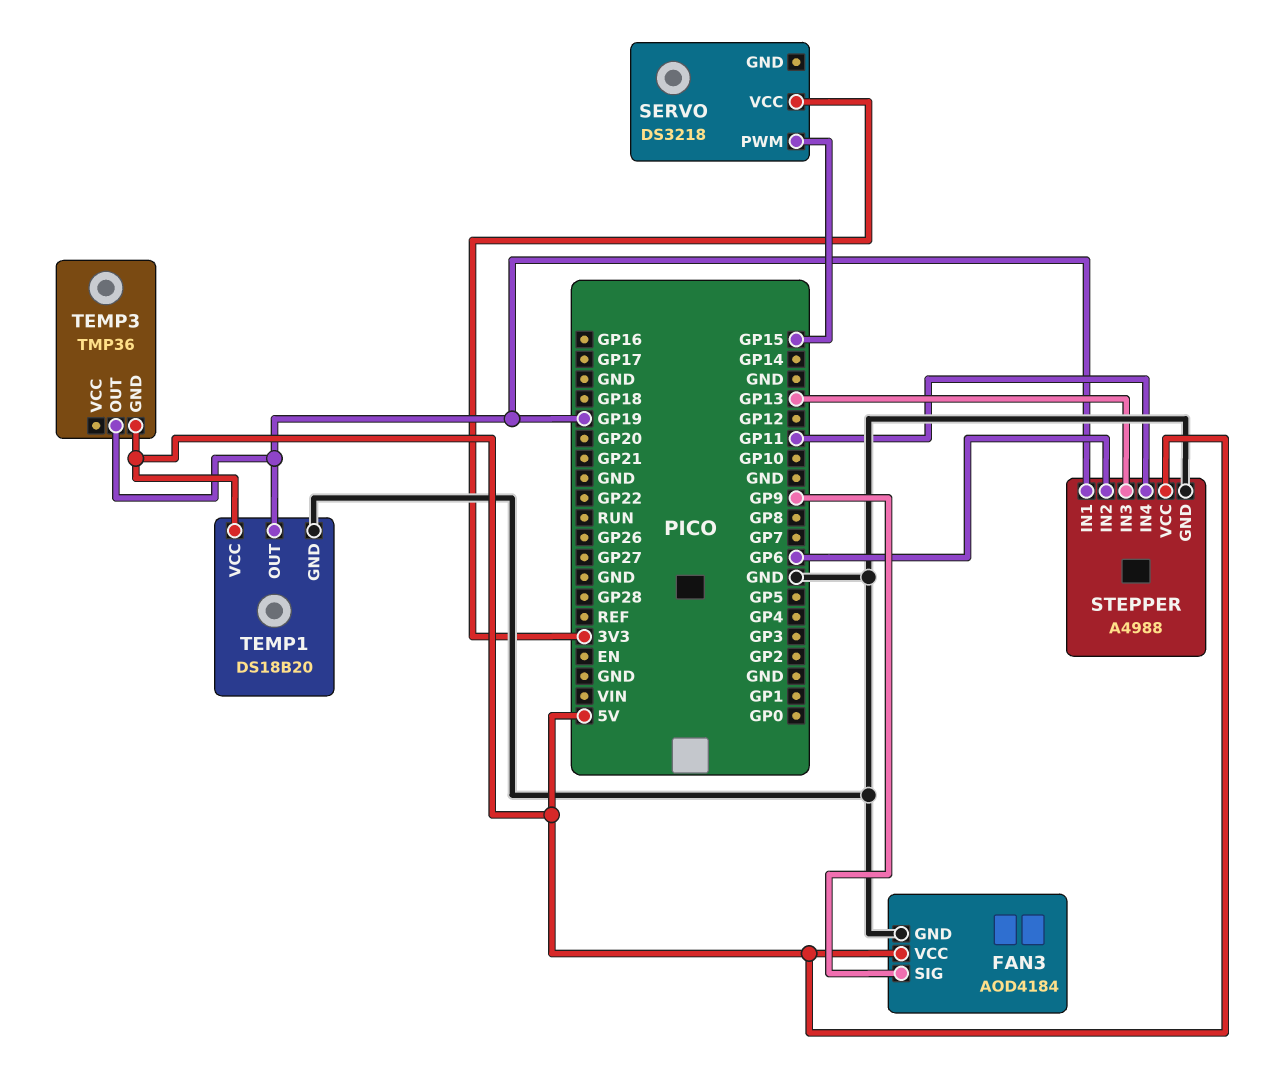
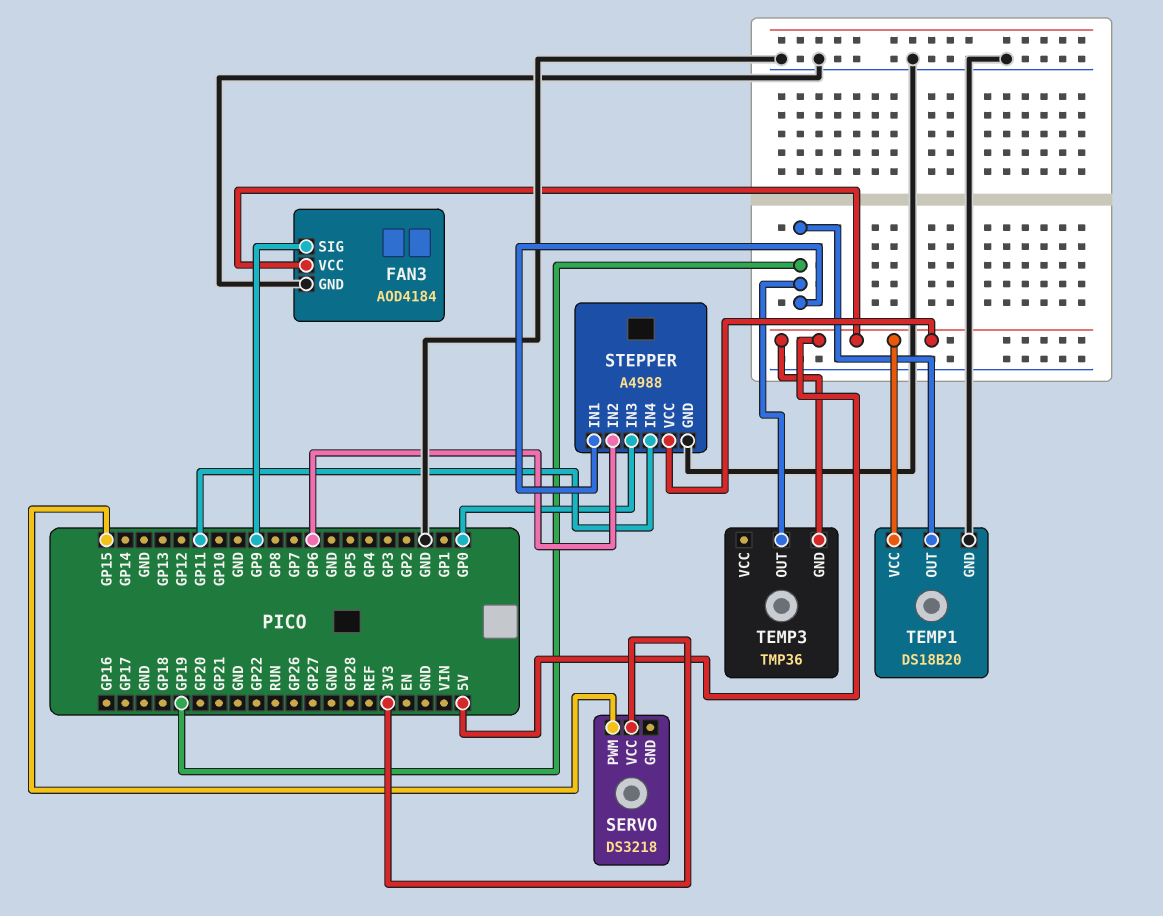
STEPPER pin IN3: GP13 -> GP0

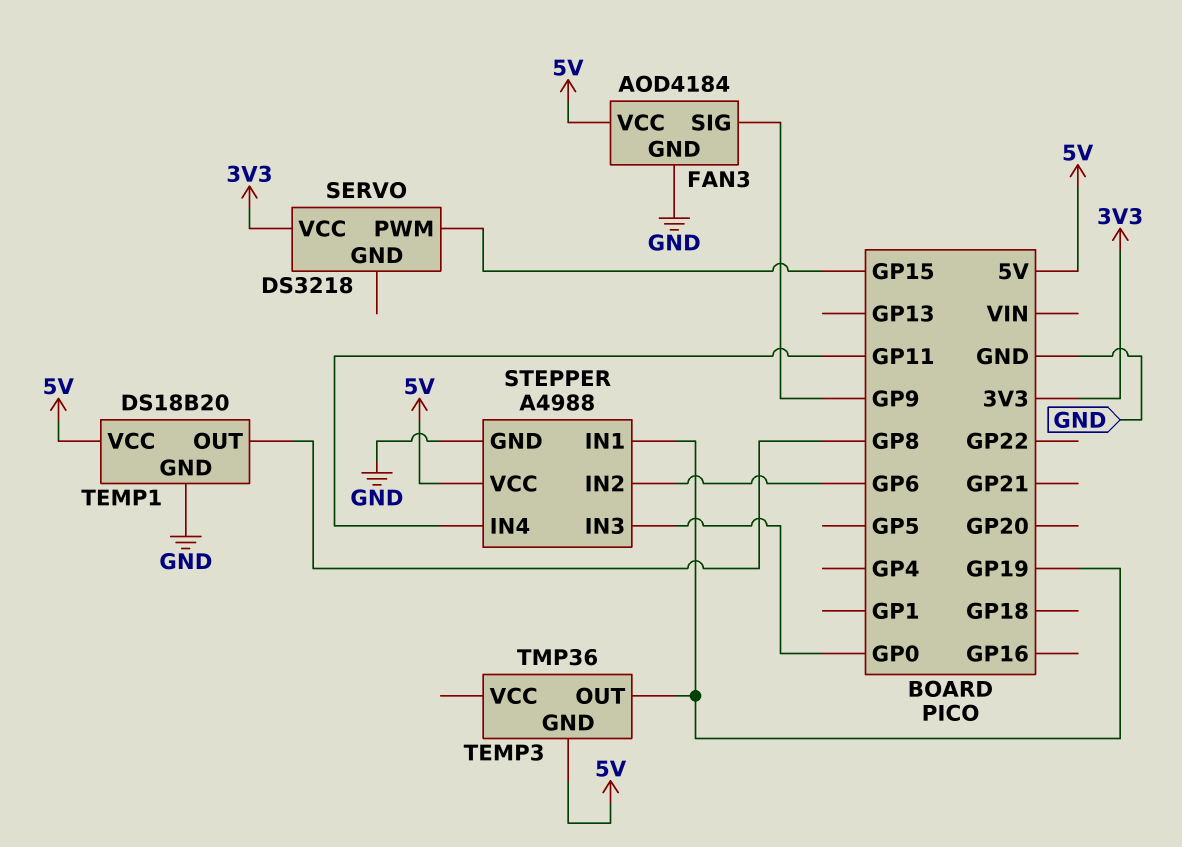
TEMP1 pin OUT: GP19 -> GP8

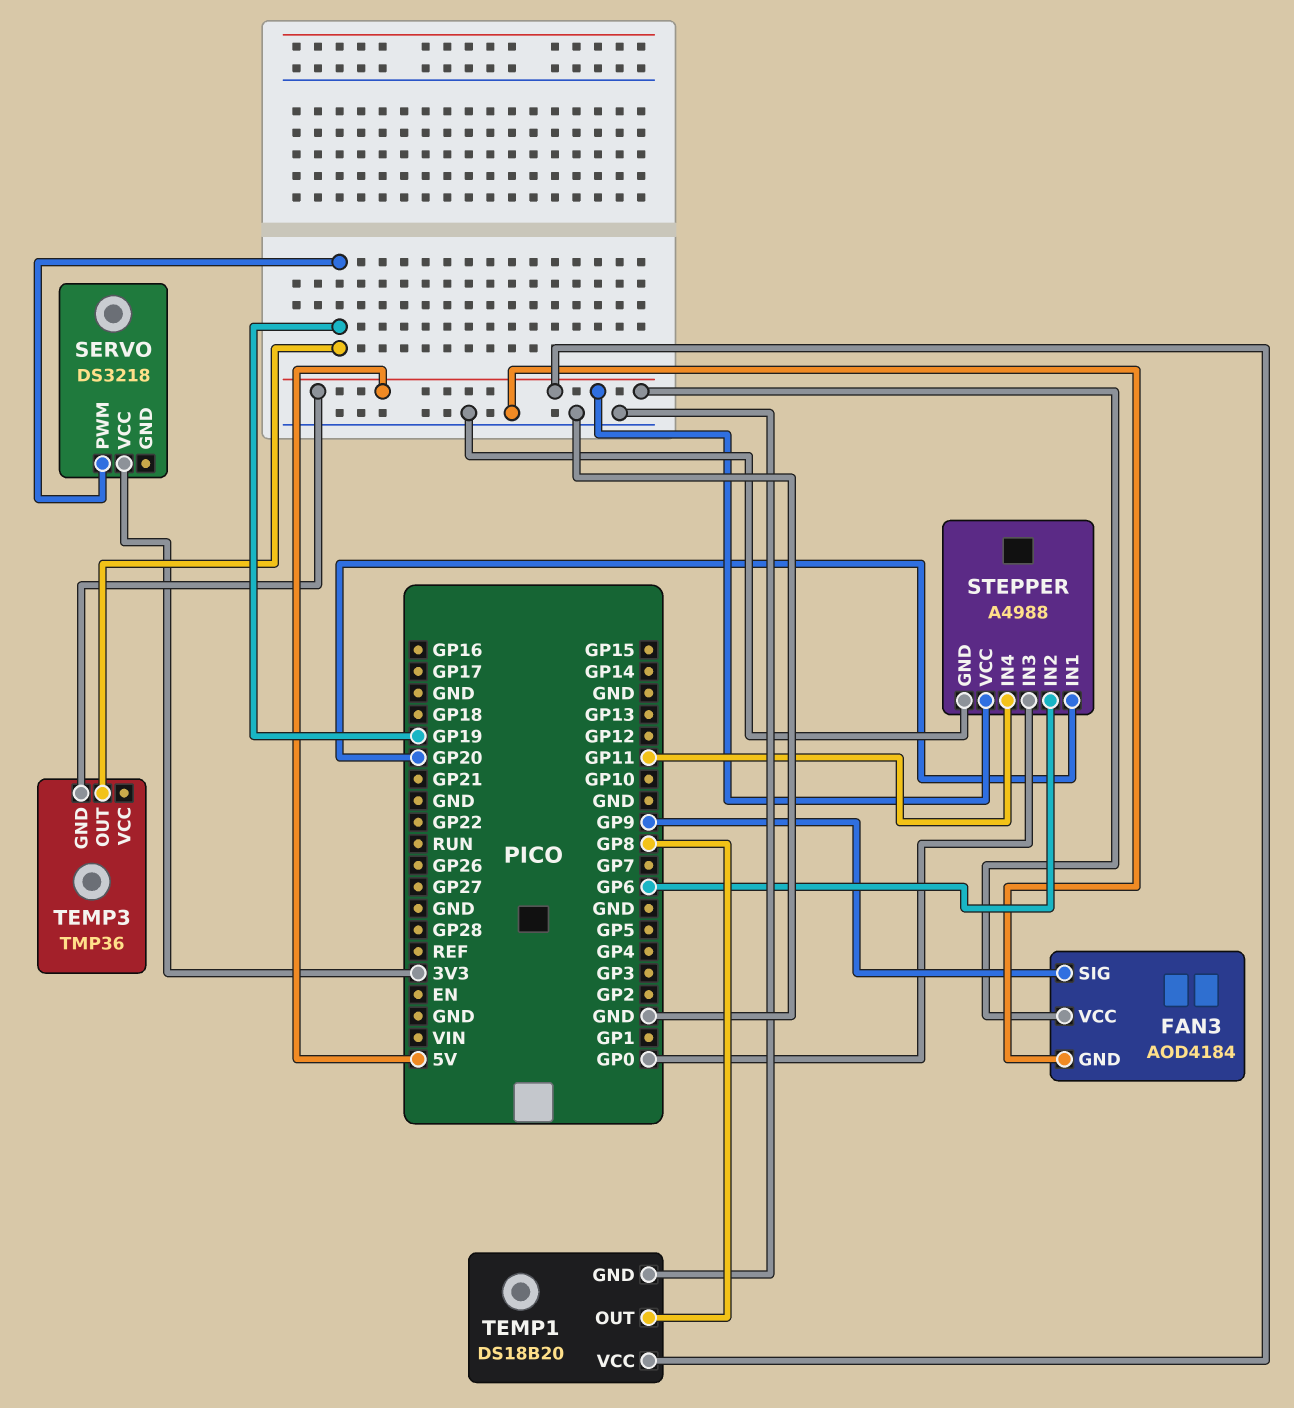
SERVO pin PWM: GP15 -> GP19
STEPPER pin IN1: GP19 -> GP20

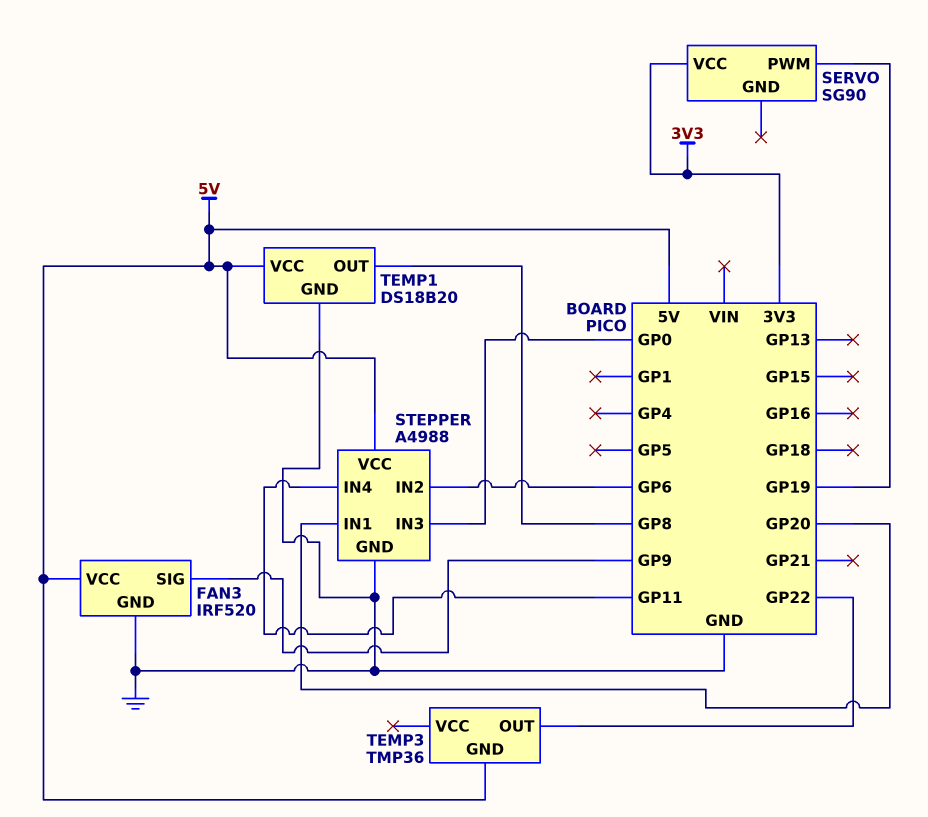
FAN3: AOD4184 -> IRF520
SERVO: DS3218 -> SG90
TEMP3 pin OUT: GP19 -> GP22

